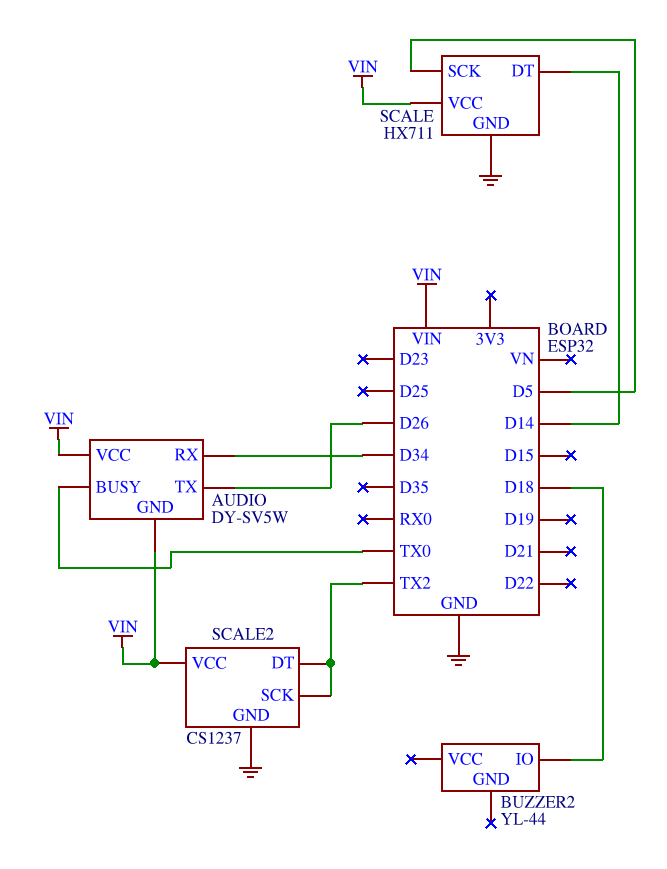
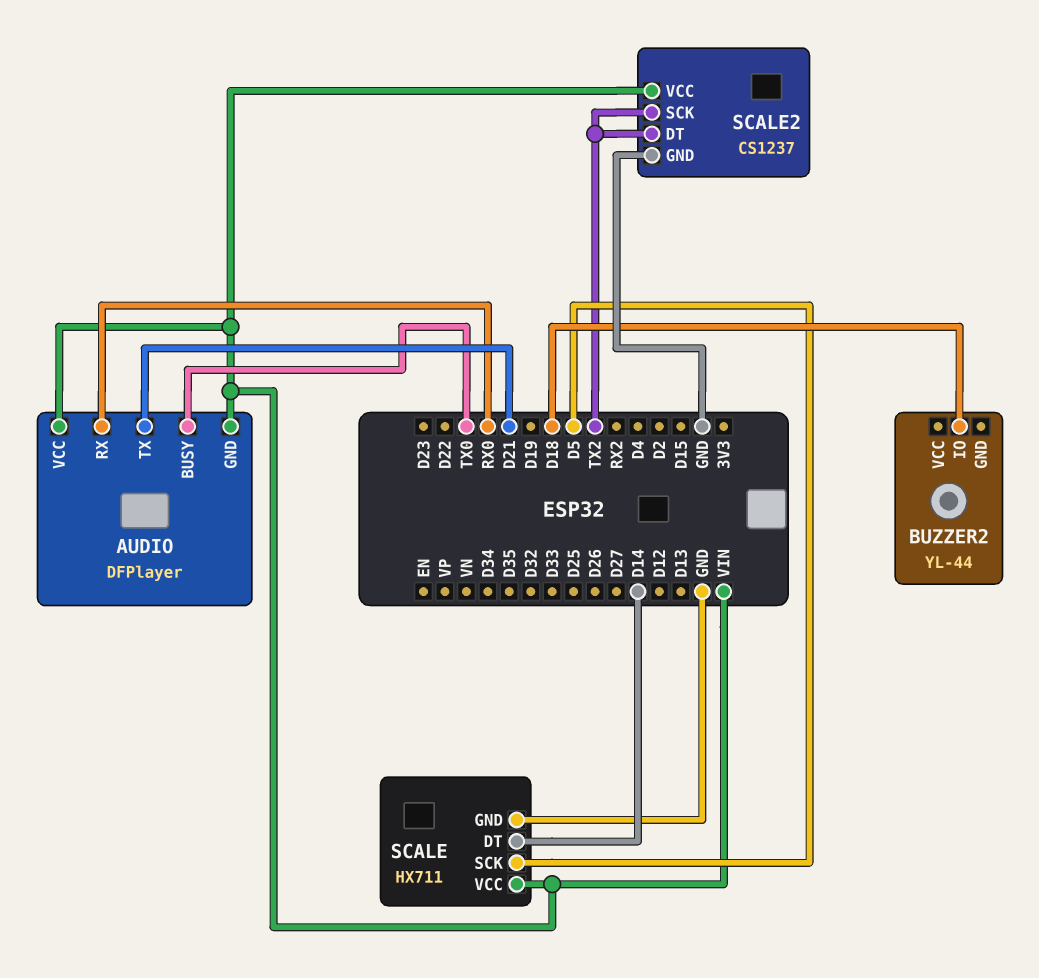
AUDIO: DY-SV5W -> DFPlayer
AUDIO pin RX: D34 -> RX0
AUDIO pin TX: D26 -> D21

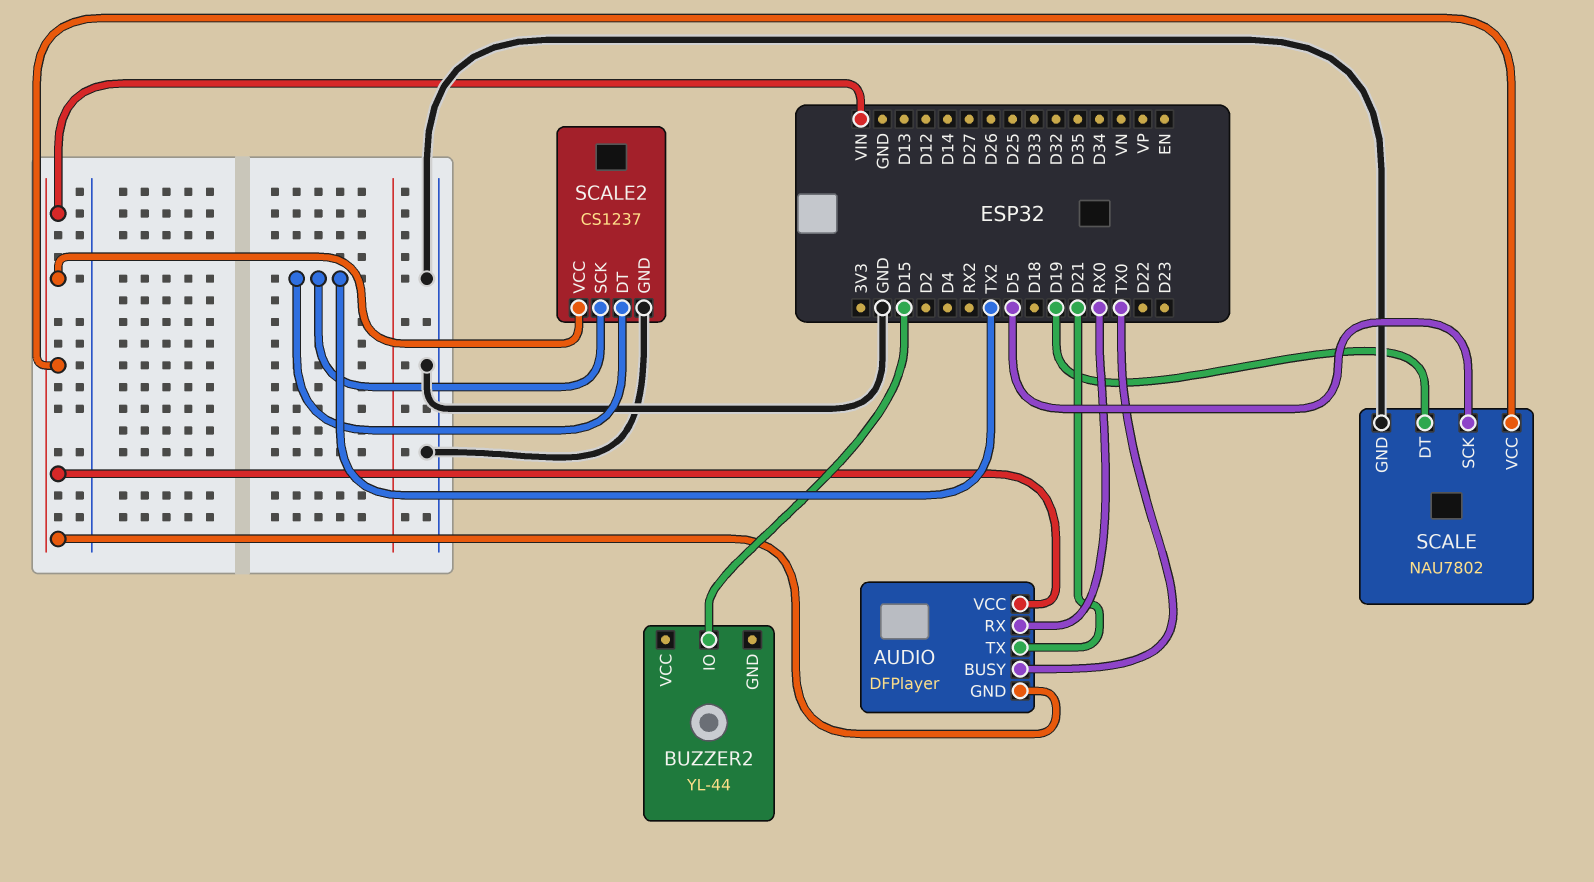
BUZZER2 pin IO: D18 -> D15
SCALE: HX711 -> NAU7802
SCALE pin DT: D14 -> D19

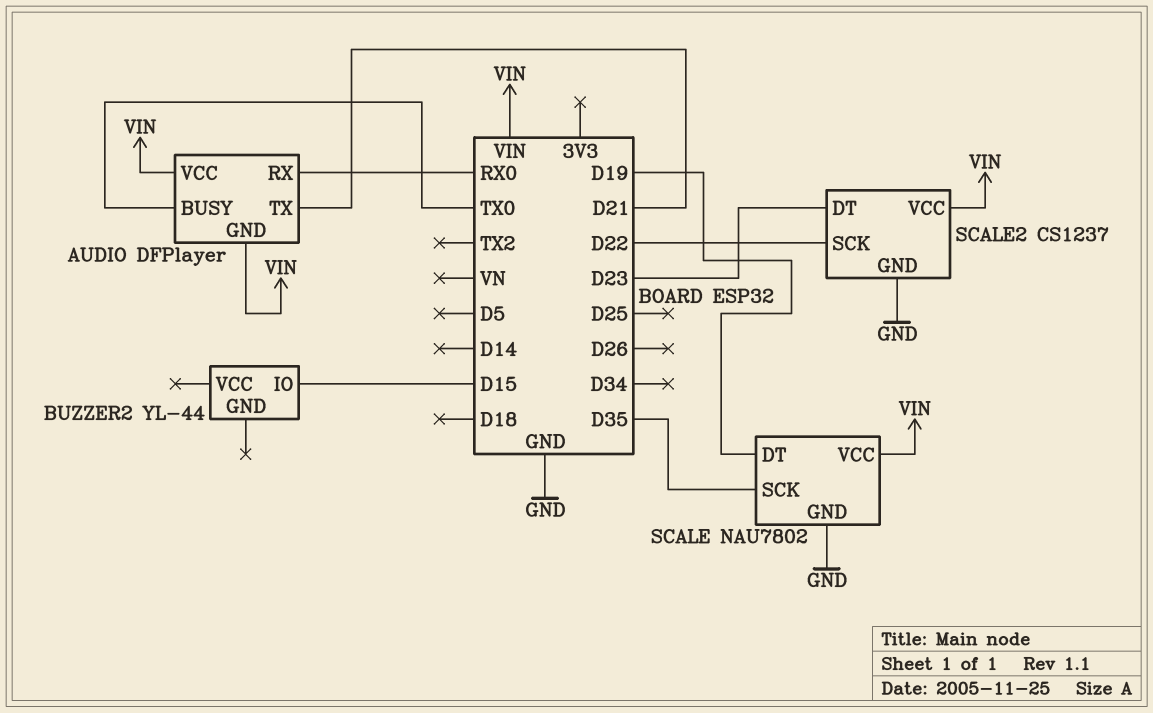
SCALE pin SCK: D5 -> D35
SCALE2 pin DT: TX2 -> D23
SCALE2 pin SCK: TX2 -> D22

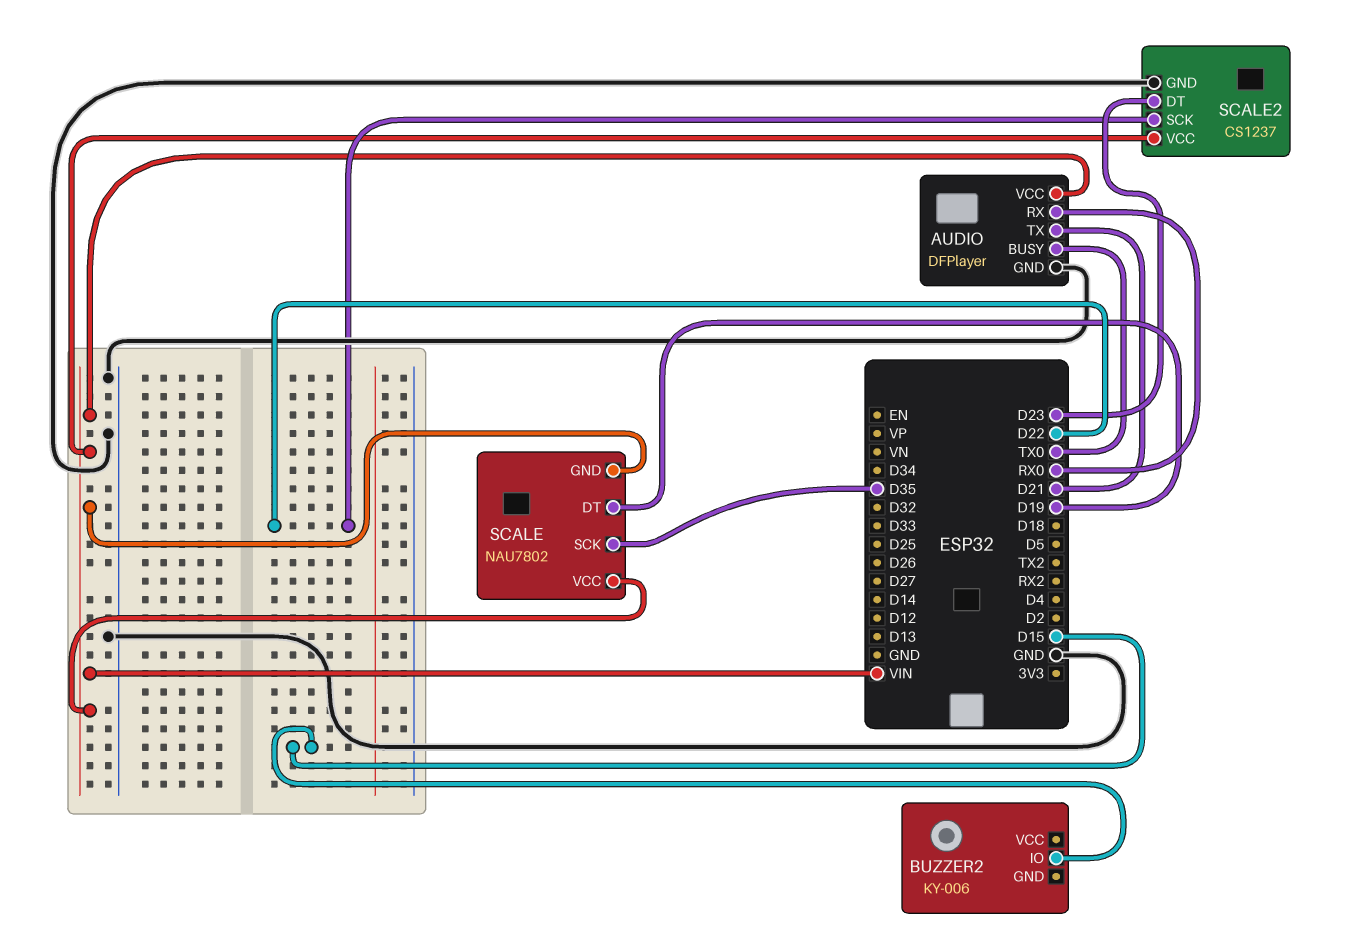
AUDIO pin GND: VIN -> GND
BUZZER2: YL-44 -> KY-006
SCALE pin GND: GND -> VIN

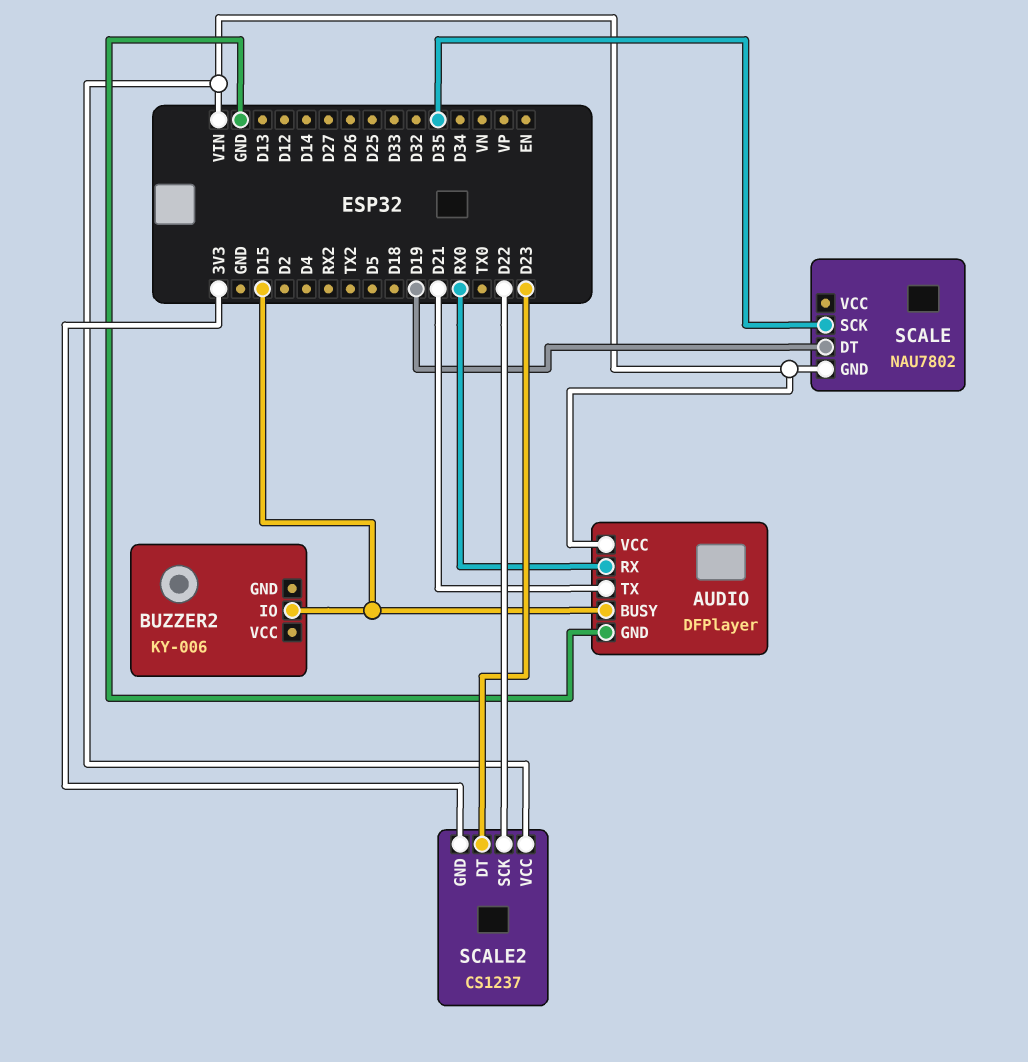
AUDIO pin BUSY: TX0 -> D15
SCALE pin VCC: VIN -> none
SCALE2 pin GND: GND -> 3V3

